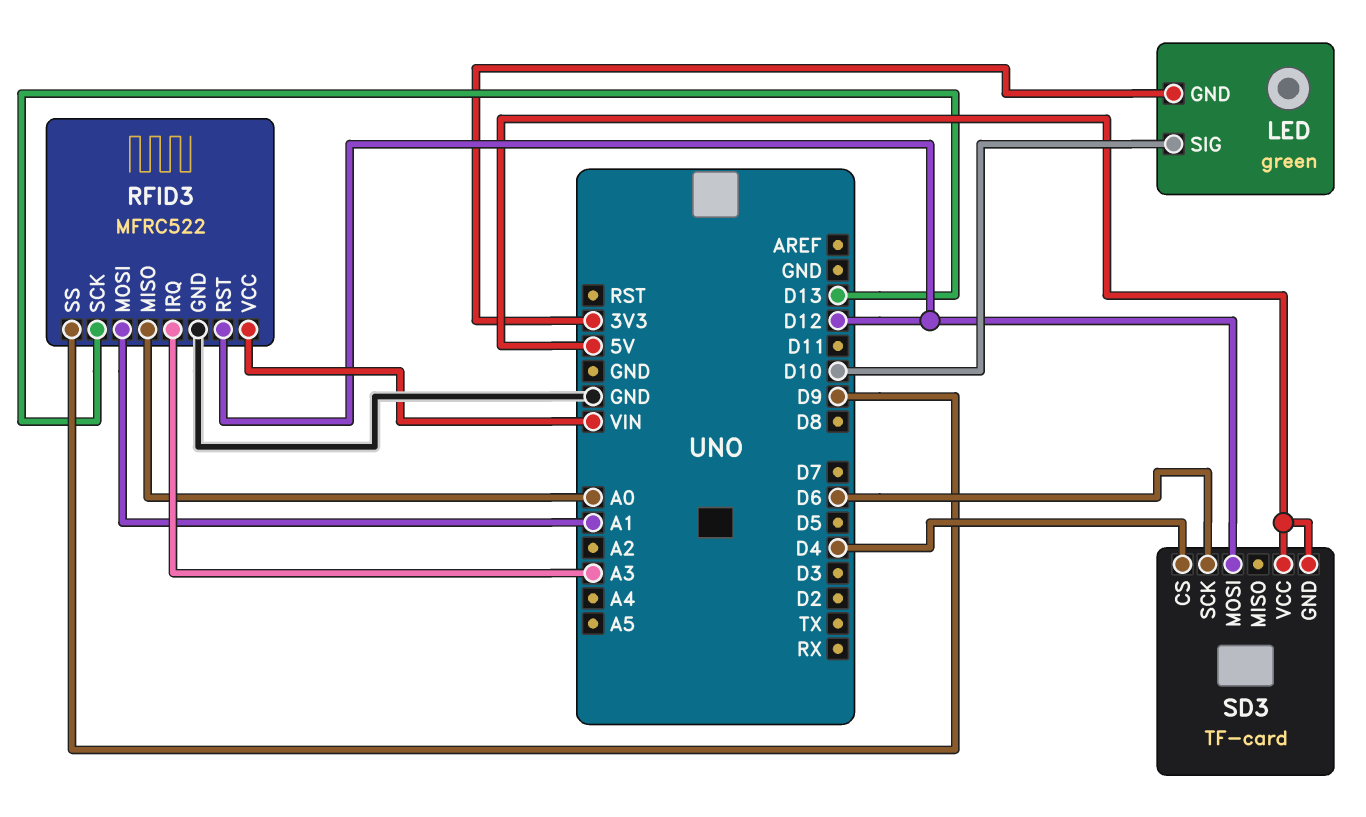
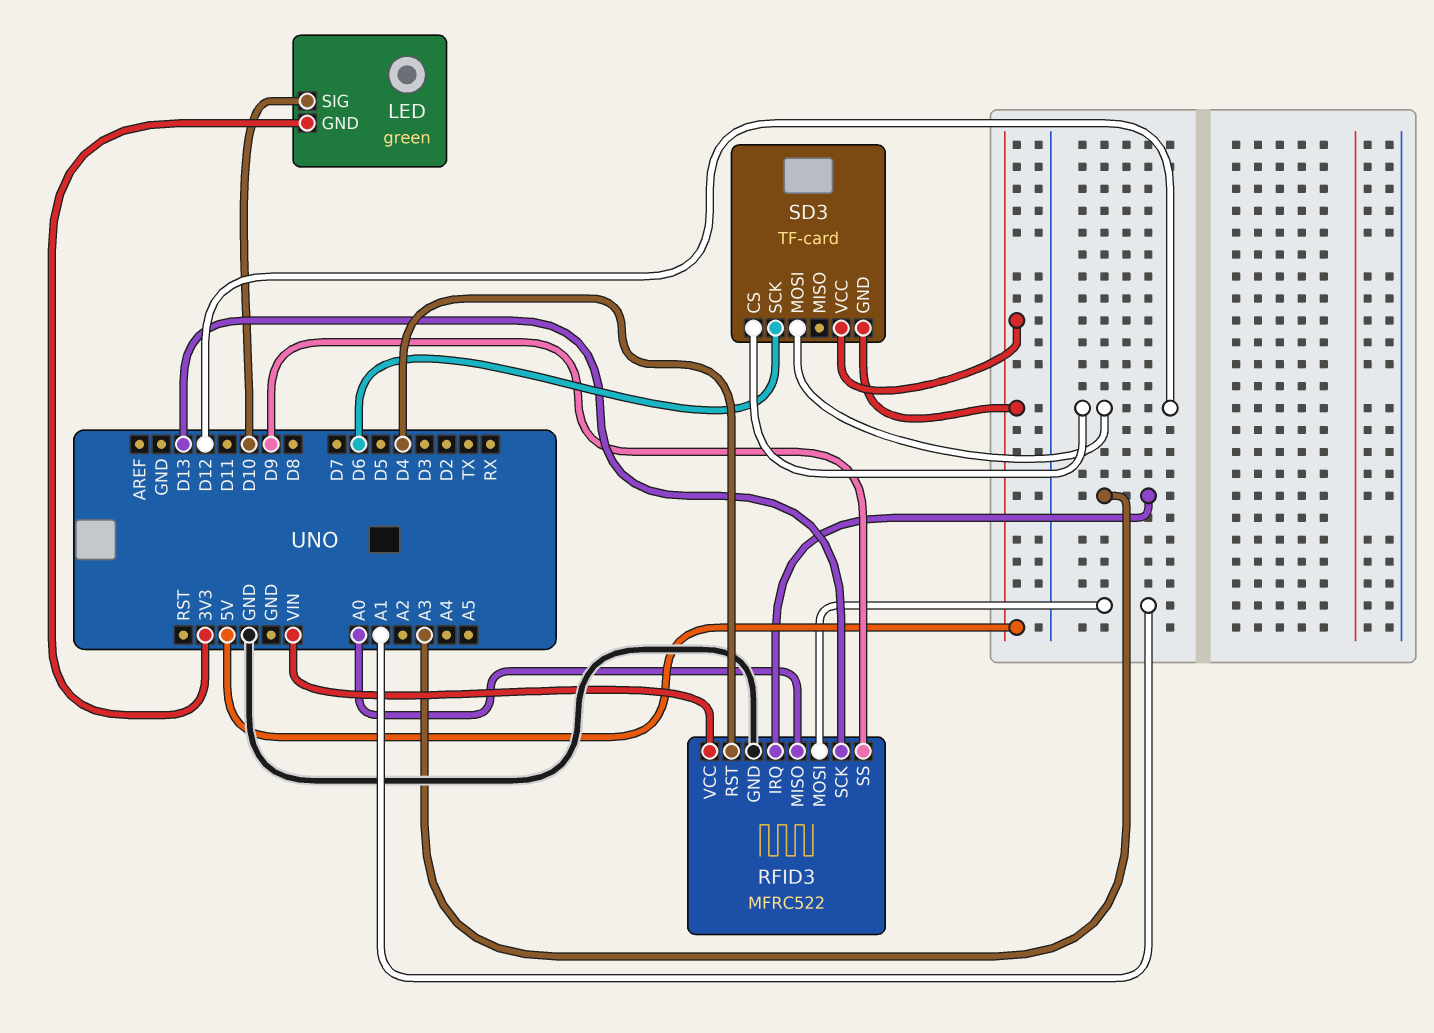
RFID3 pin RST: D12 -> D4
SD3 pin CS: D4 -> D12

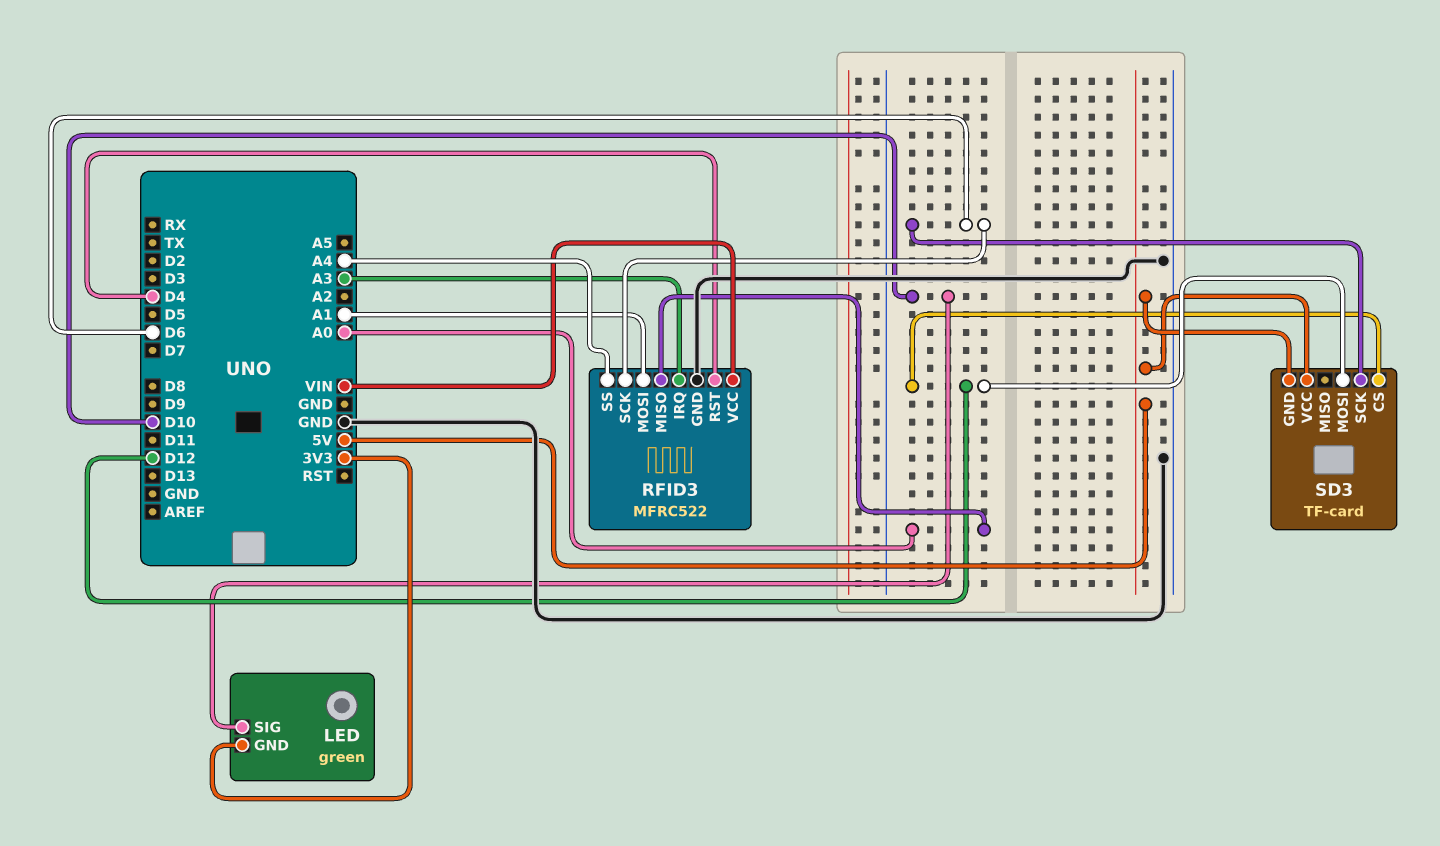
RFID3 pin SCK: D13 -> D6
RFID3 pin SS: D9 -> A4

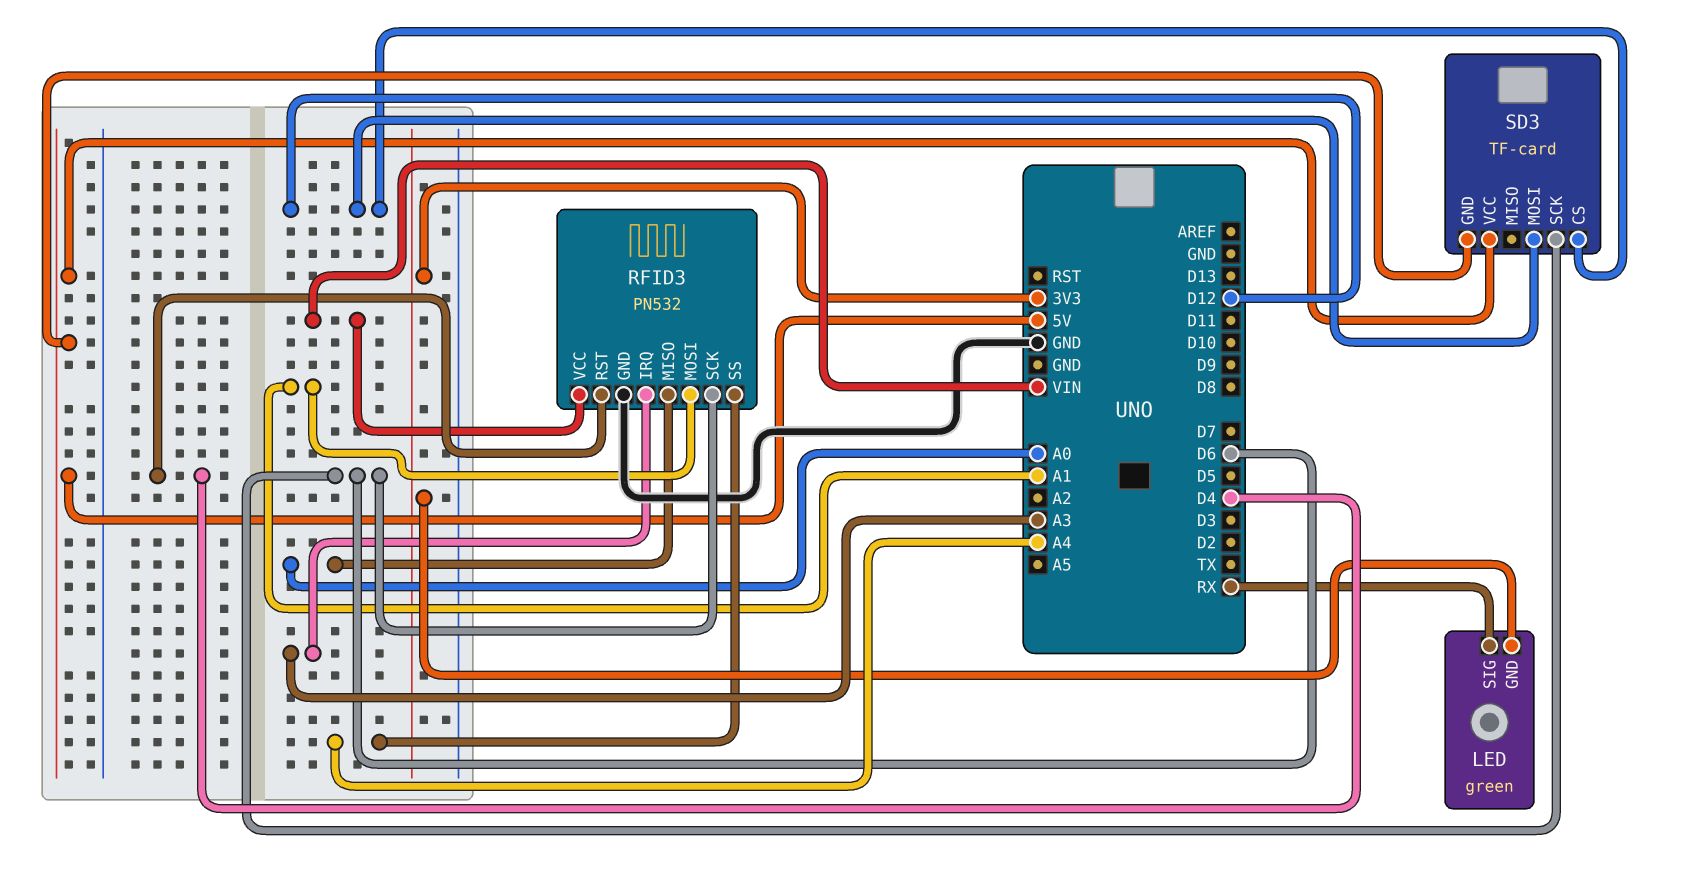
LED pin SIG: D10 -> RX
RFID3: MFRC522 -> PN532

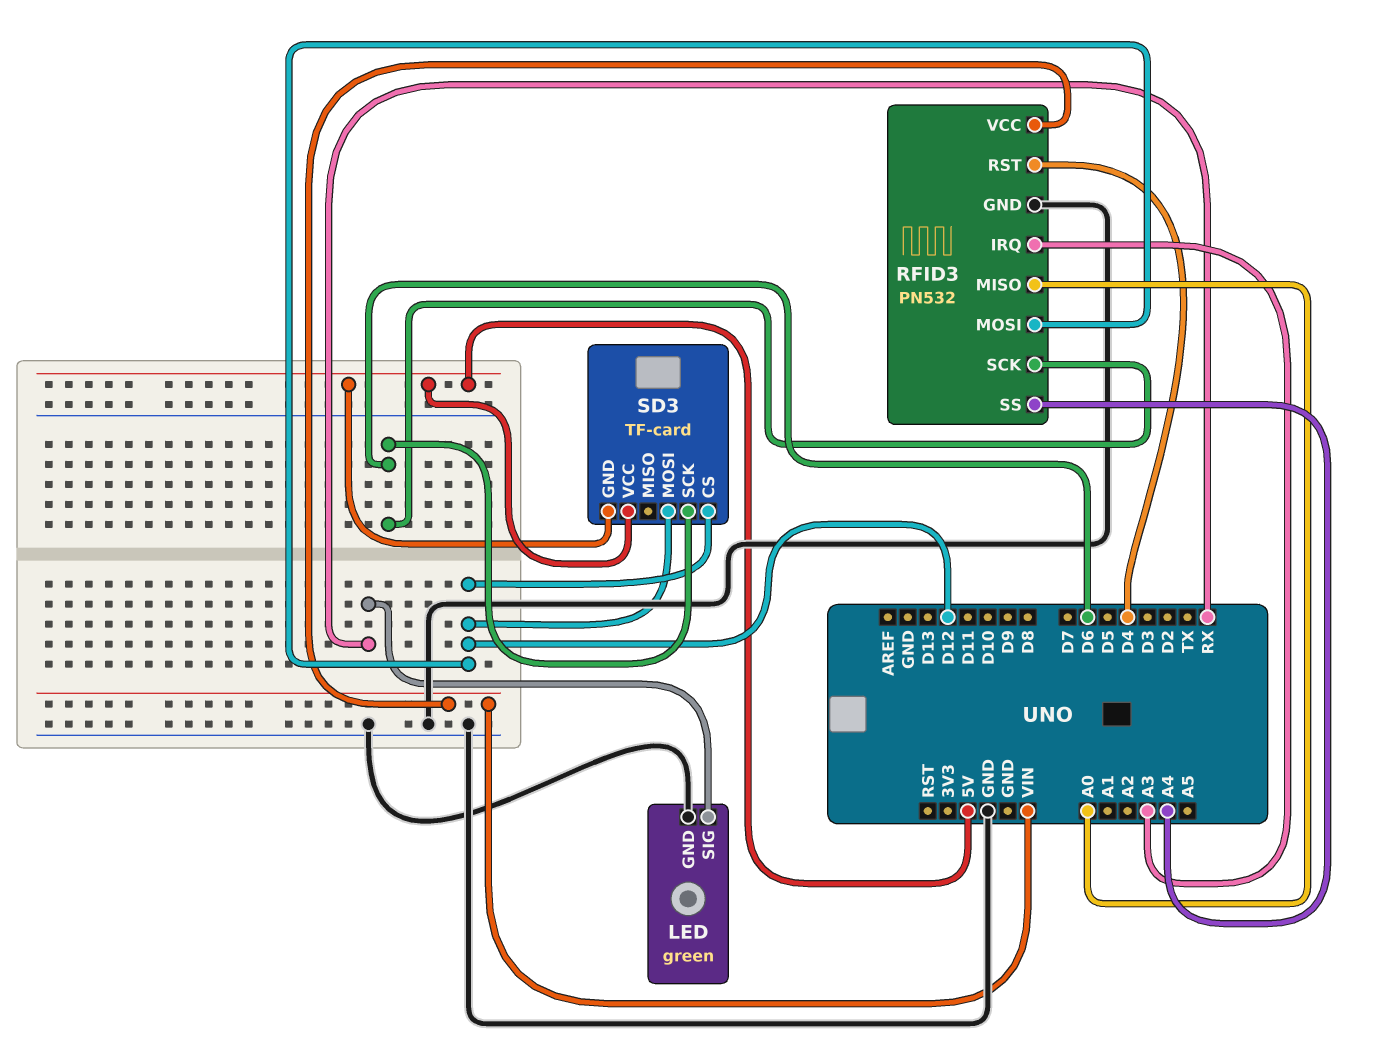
LED pin GND: 3V3 -> GND
RFID3 pin MOSI: A1 -> D12

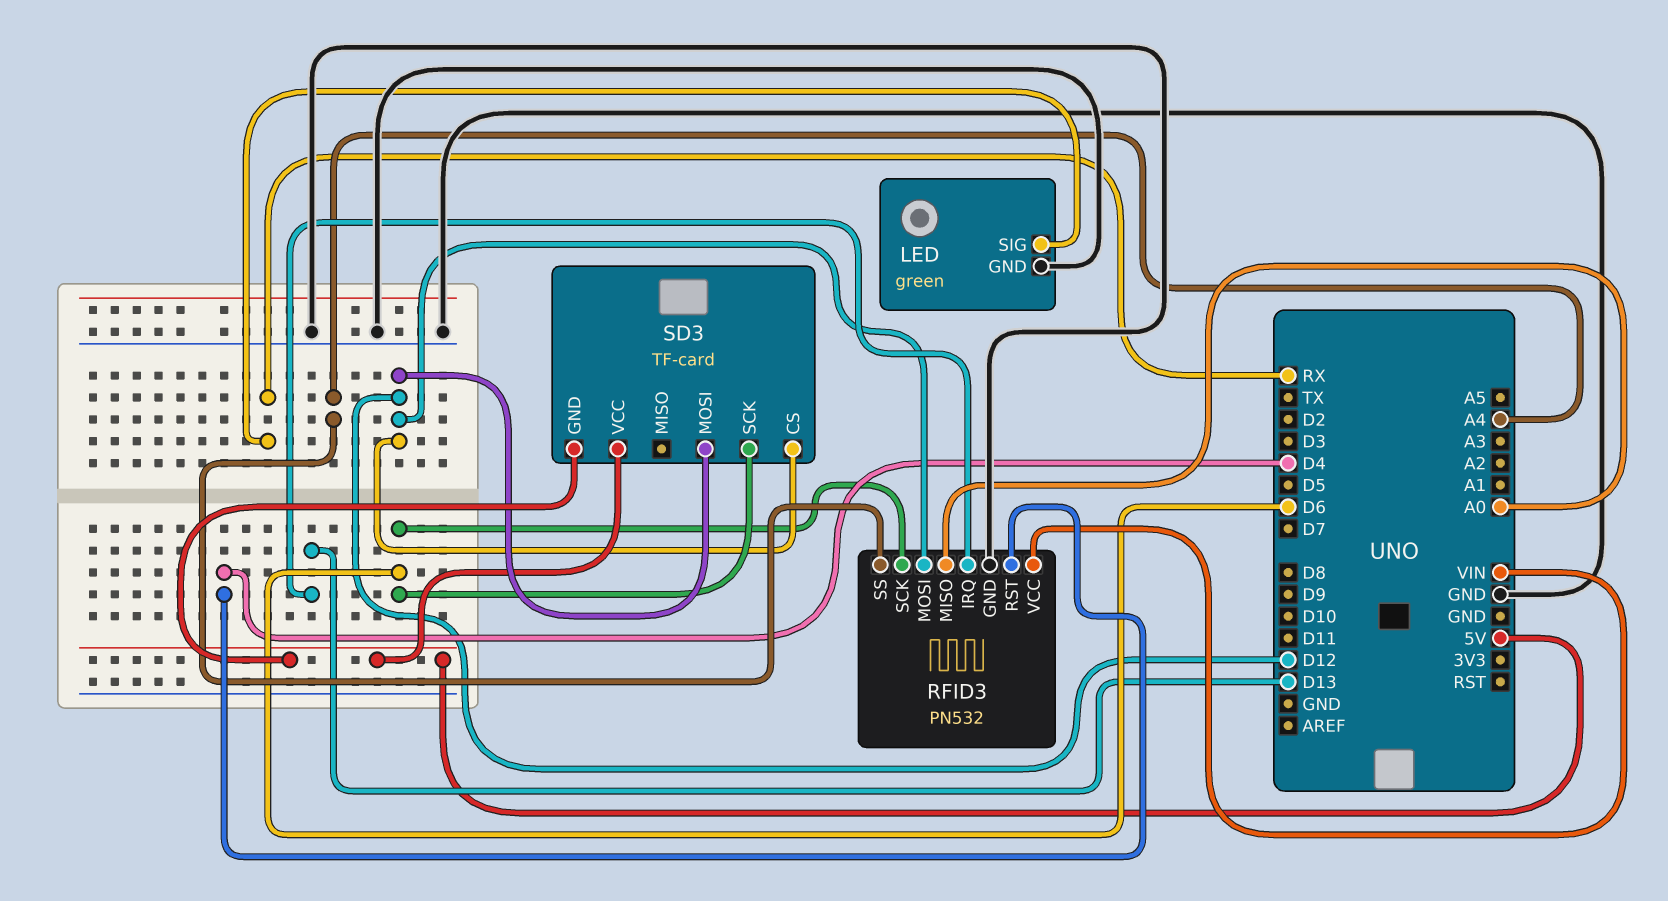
RFID3 pin IRQ: A3 -> D13

